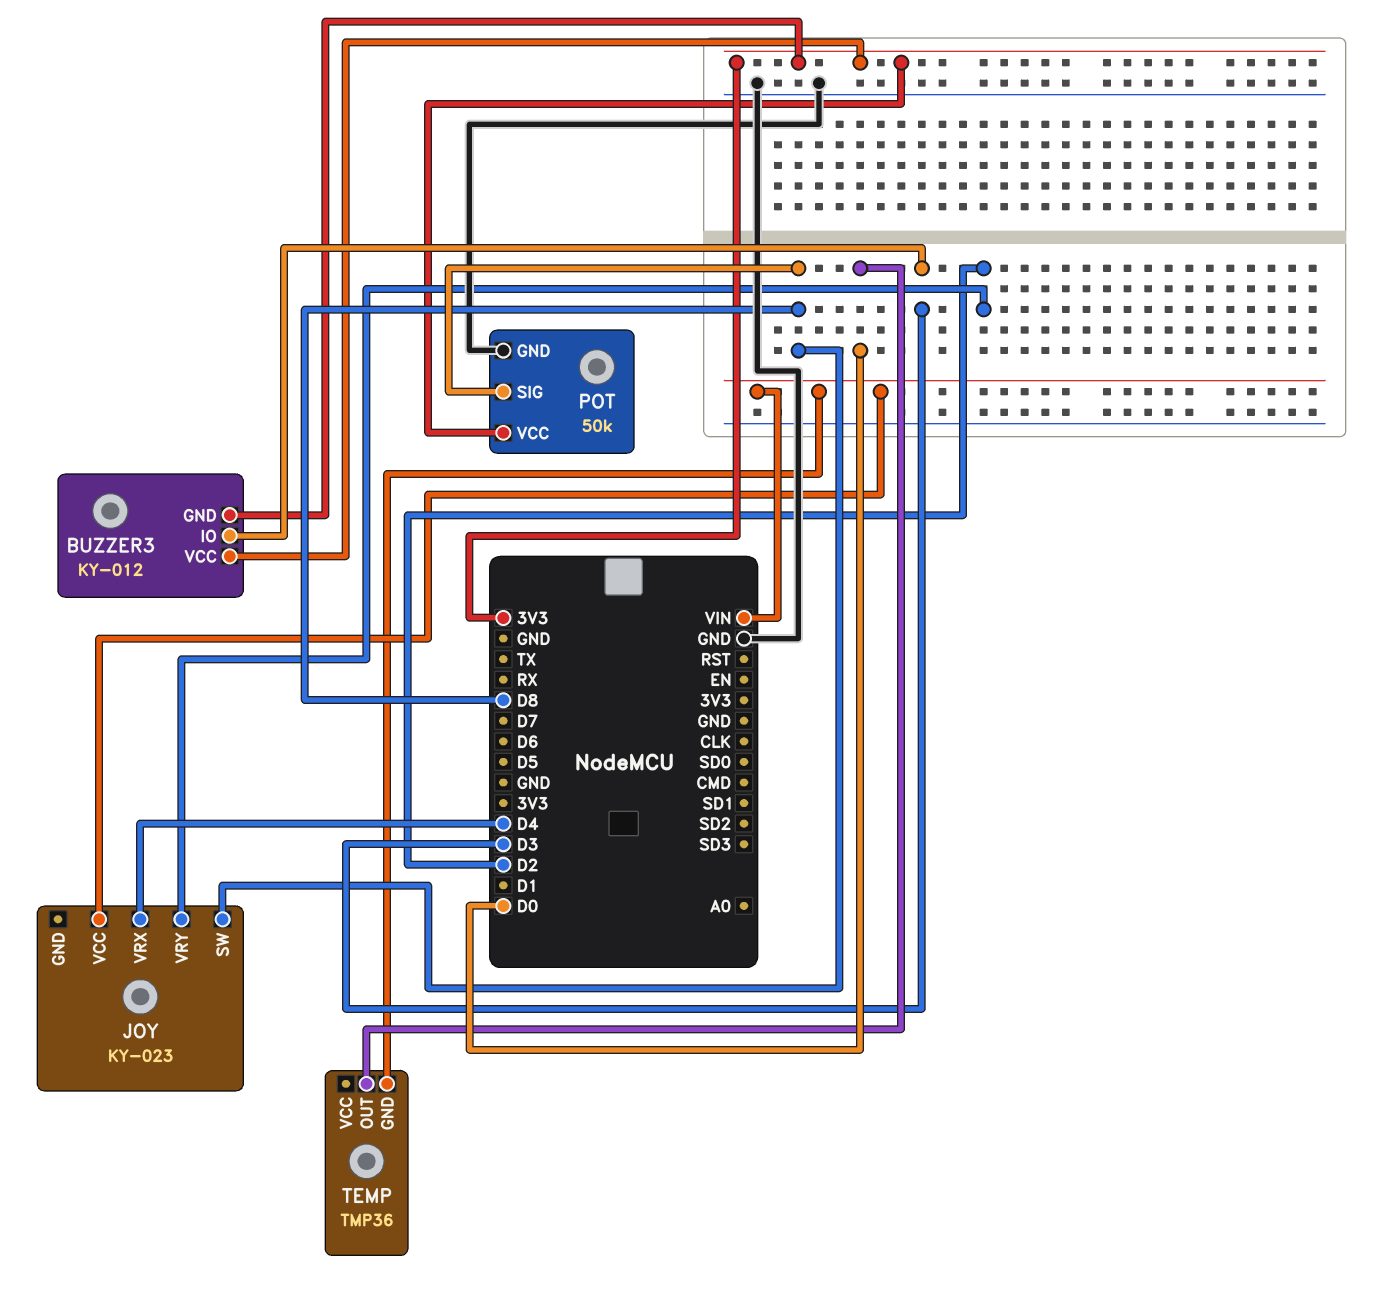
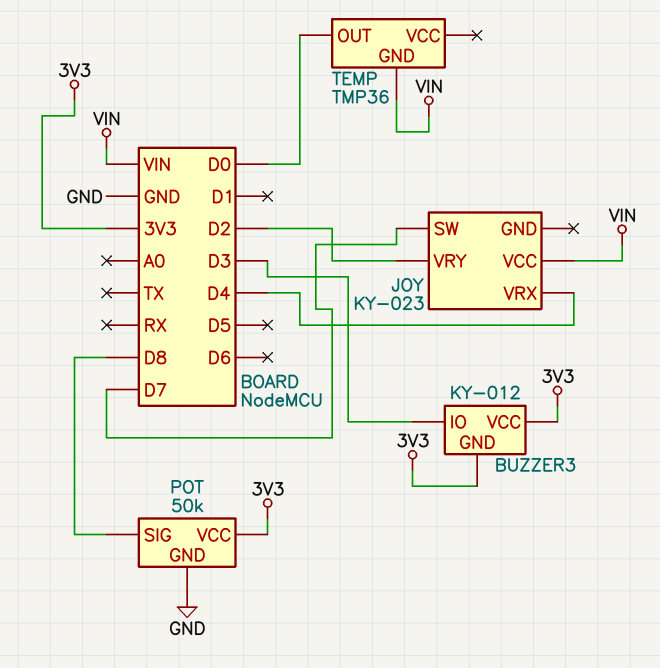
JOY pin SW: D8 -> D7

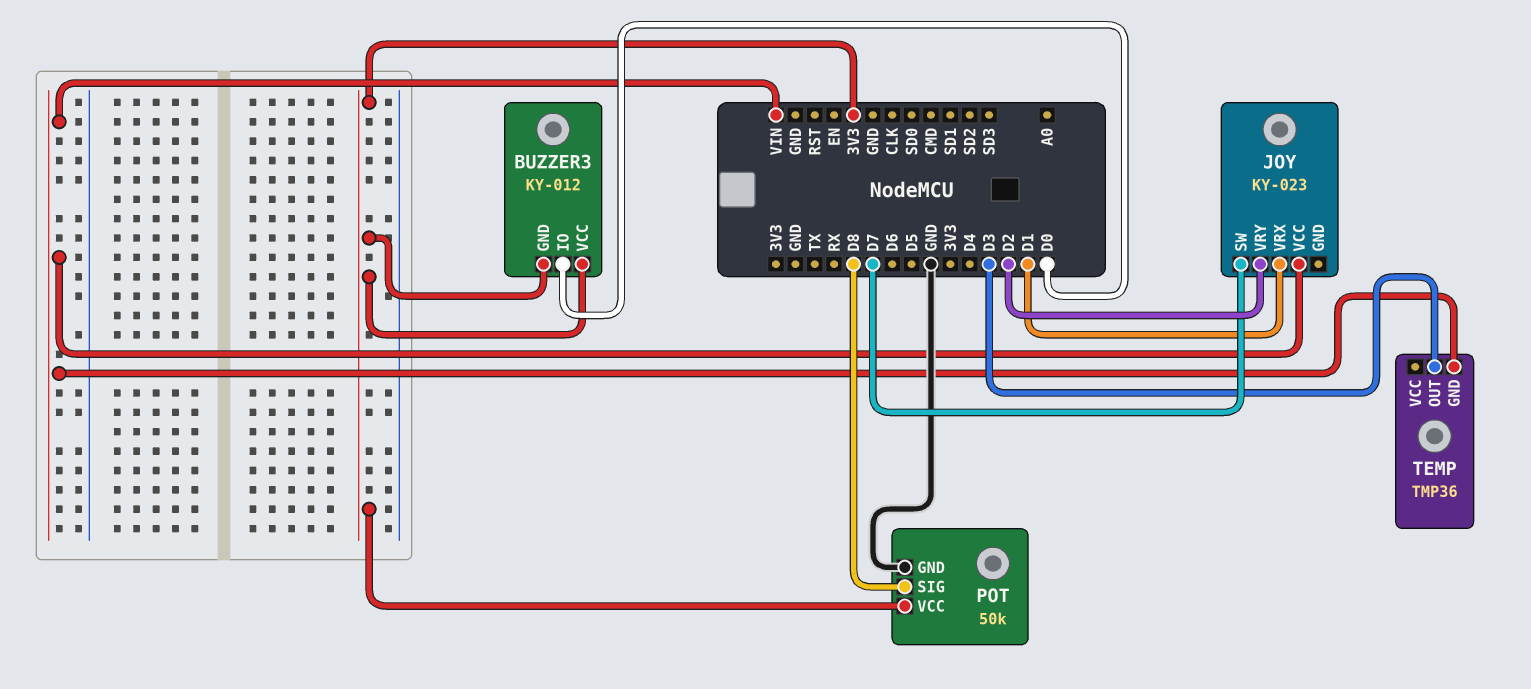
BUZZER3 pin IO: D3 -> D0
JOY pin VRX: D4 -> D1
TEMP pin OUT: D0 -> D3

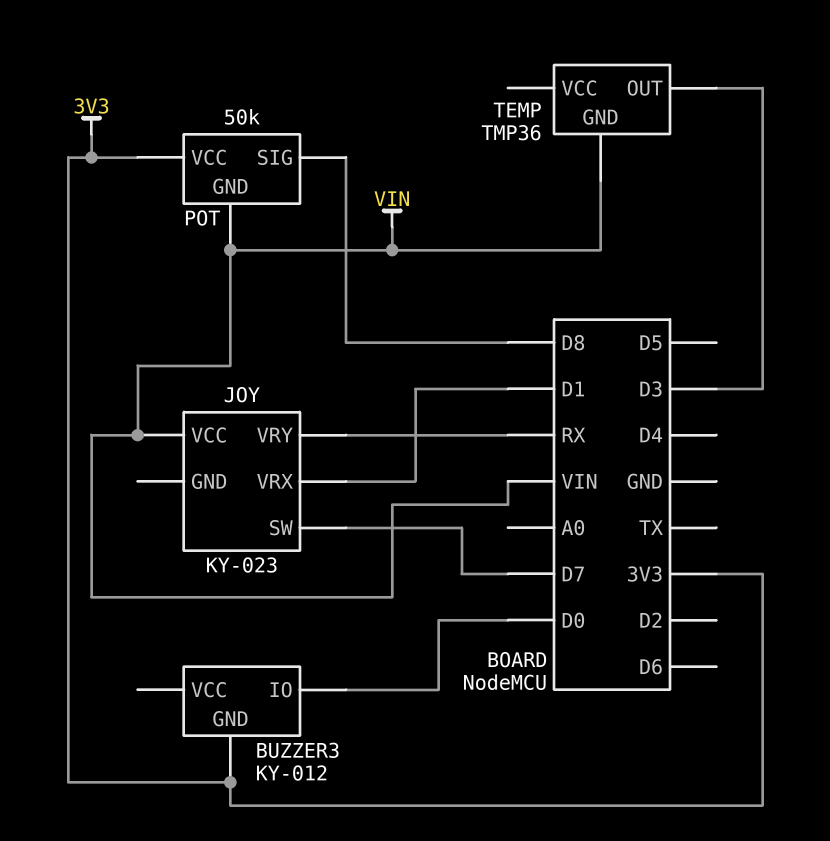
BUZZER3 pin VCC: 3V3 -> none
JOY pin VRY: D2 -> RX
POT pin GND: GND -> VIN

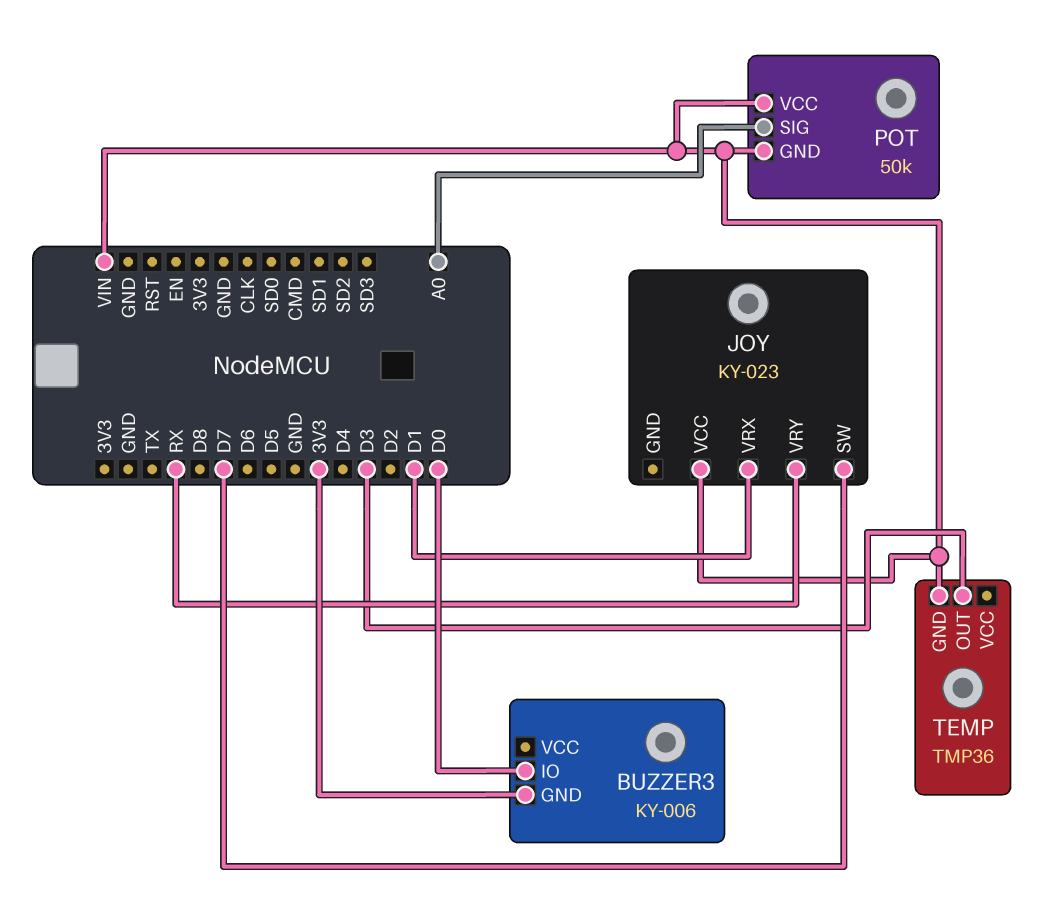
BUZZER3: KY-012 -> KY-006
POT pin SIG: D8 -> A0
POT pin VCC: 3V3 -> VIN

